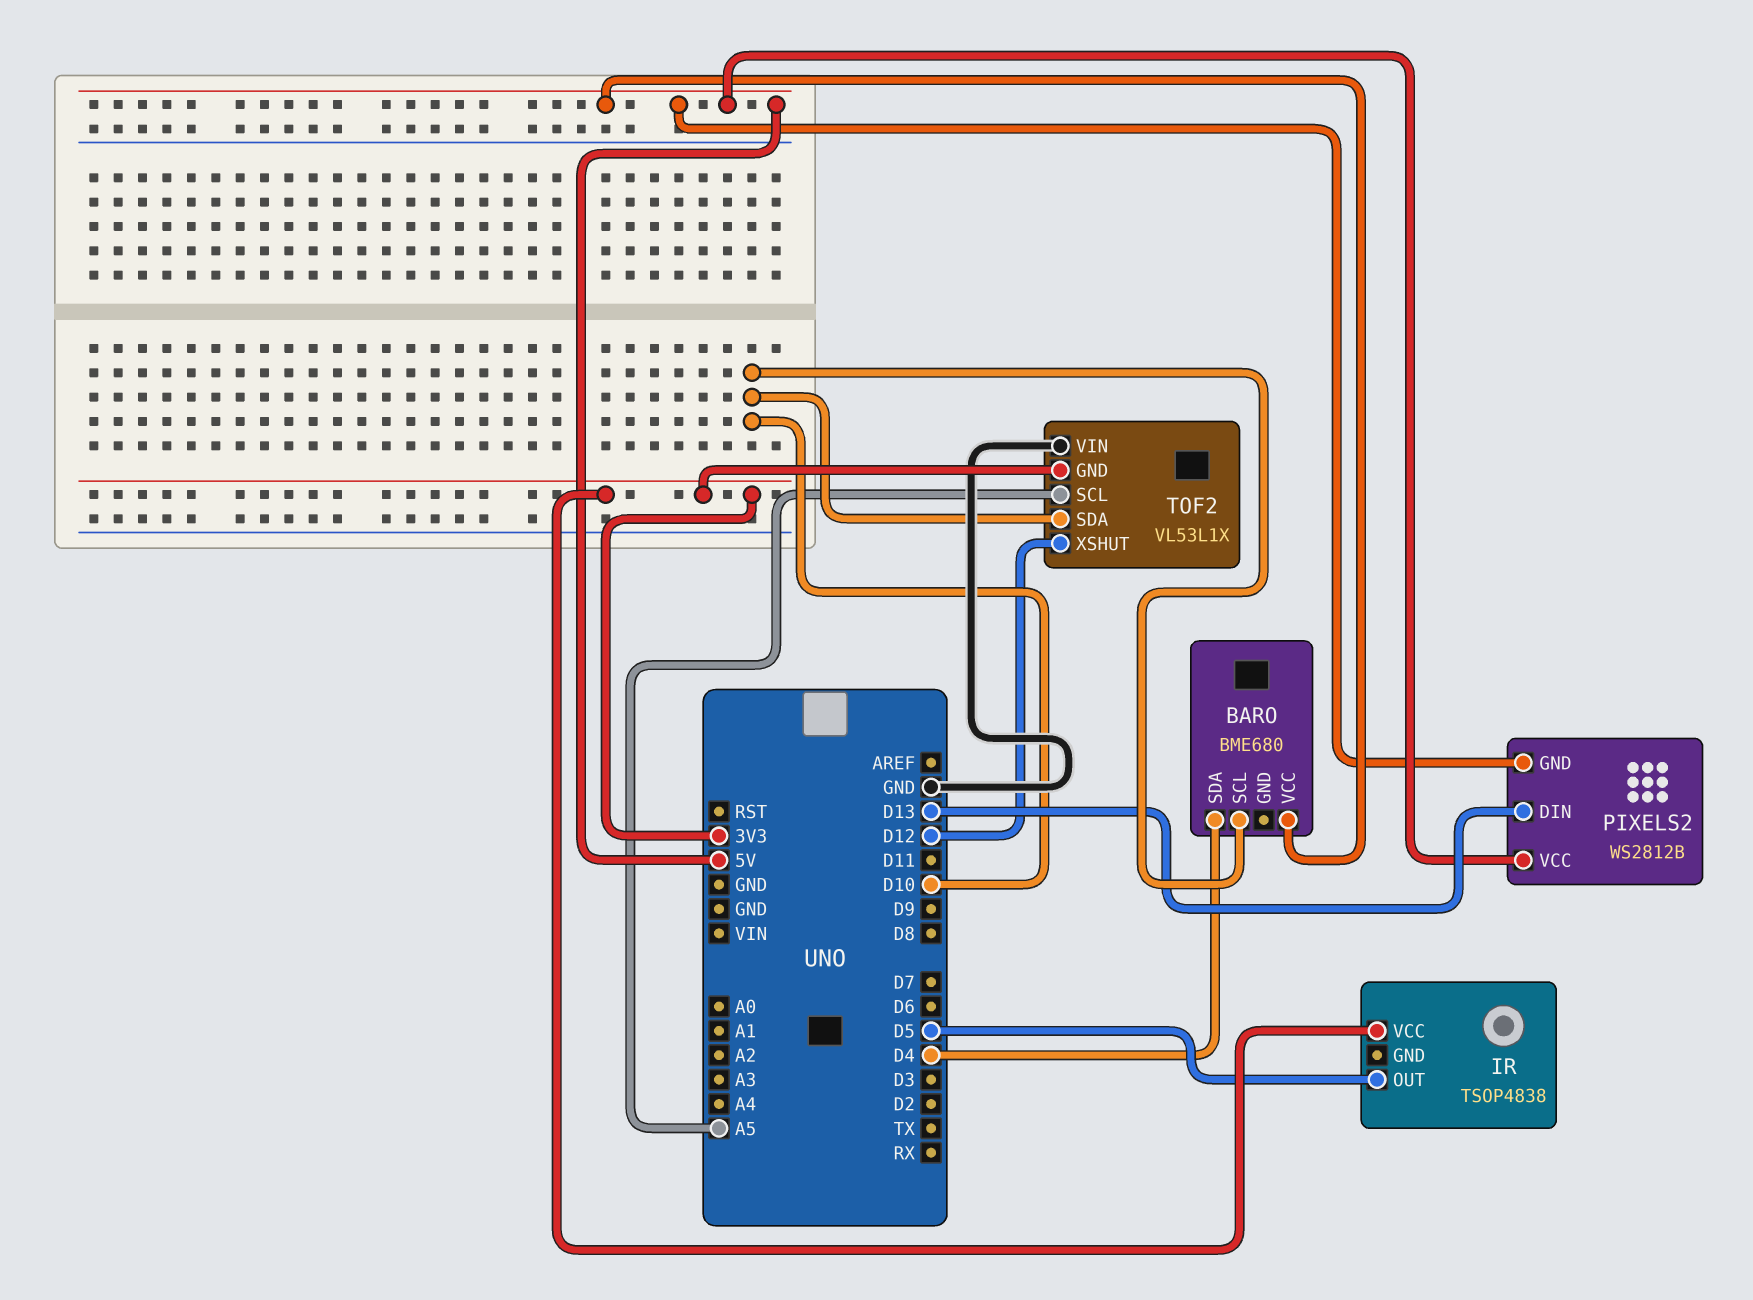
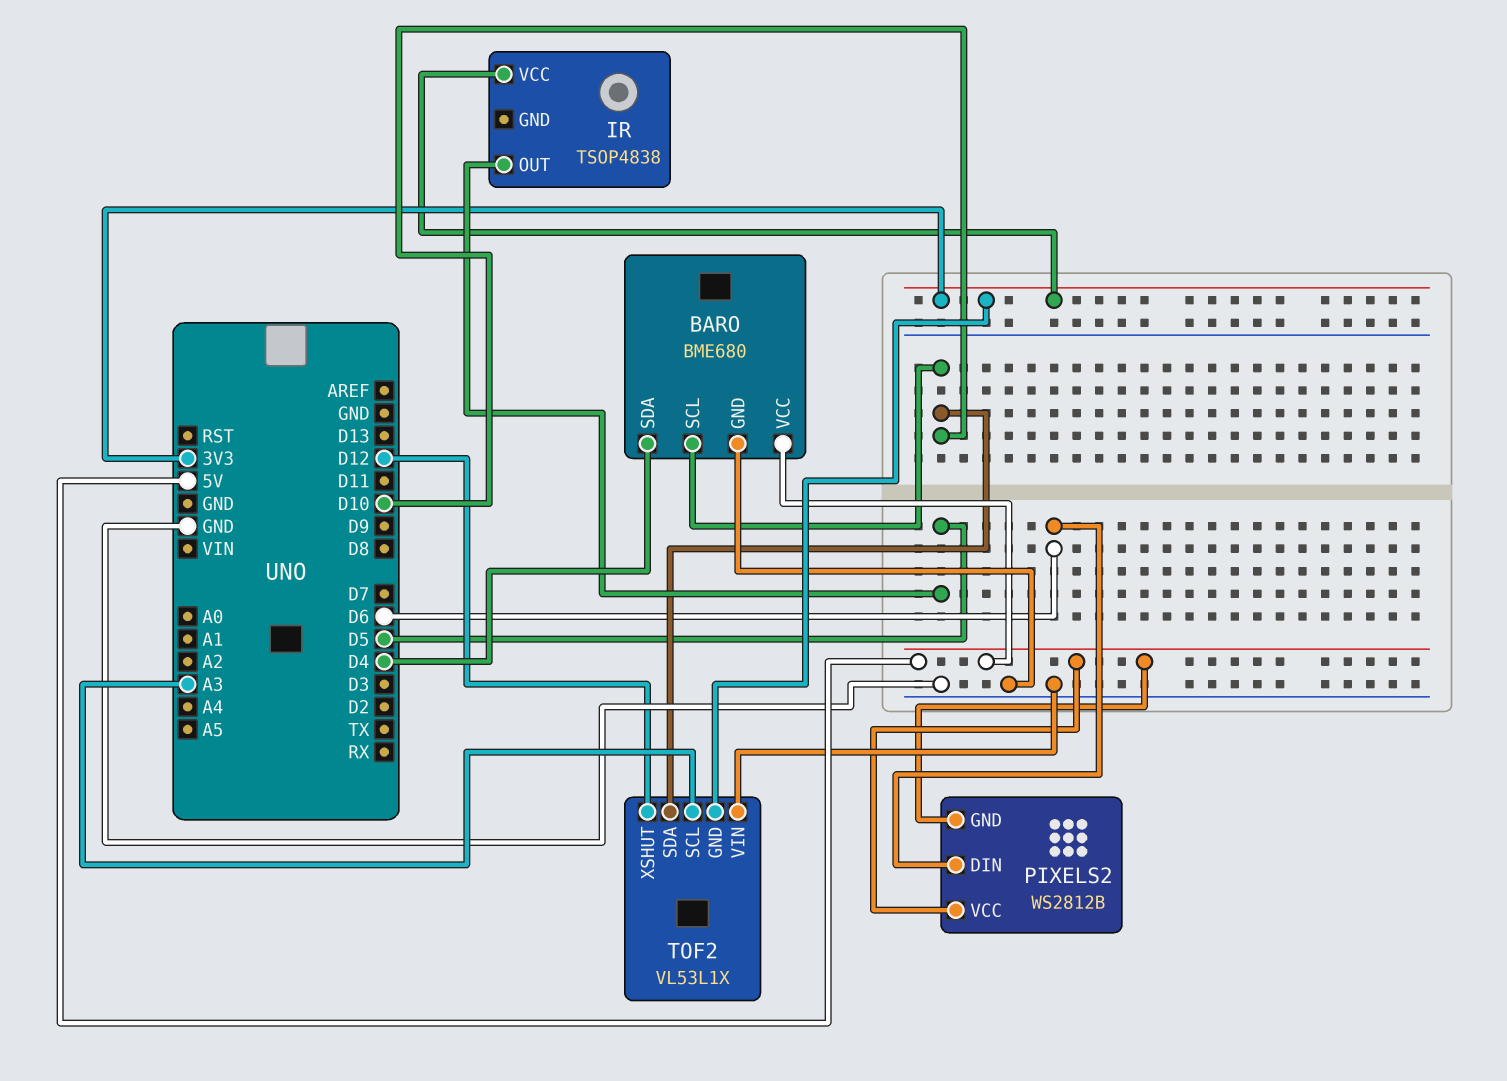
BARO pin GND: none -> GND
PIXELS2 pin DIN: D13 -> D6
TOF2 pin SCL: A5 -> A3

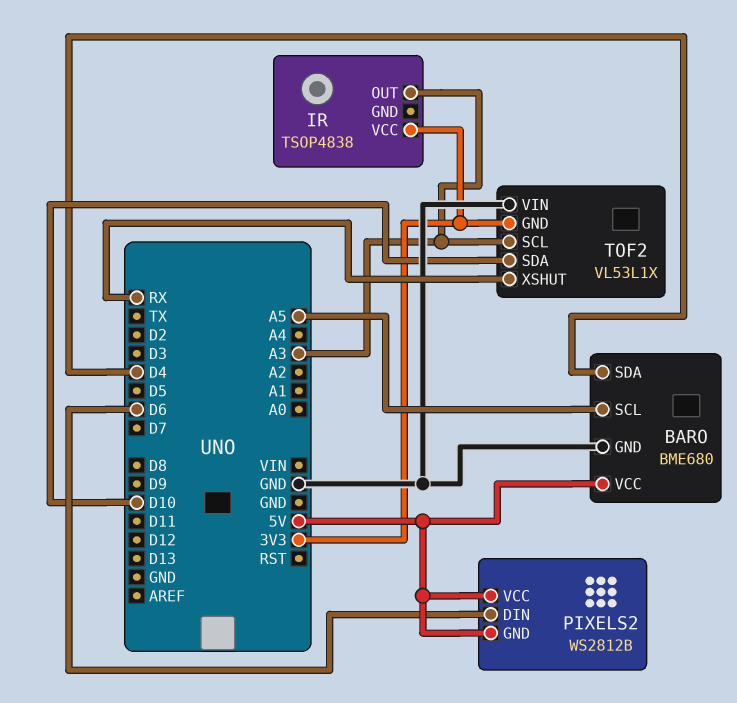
BARO pin SCL: D10 -> A5
IR pin OUT: D5 -> A3
TOF2 pin XSHUT: D12 -> RX

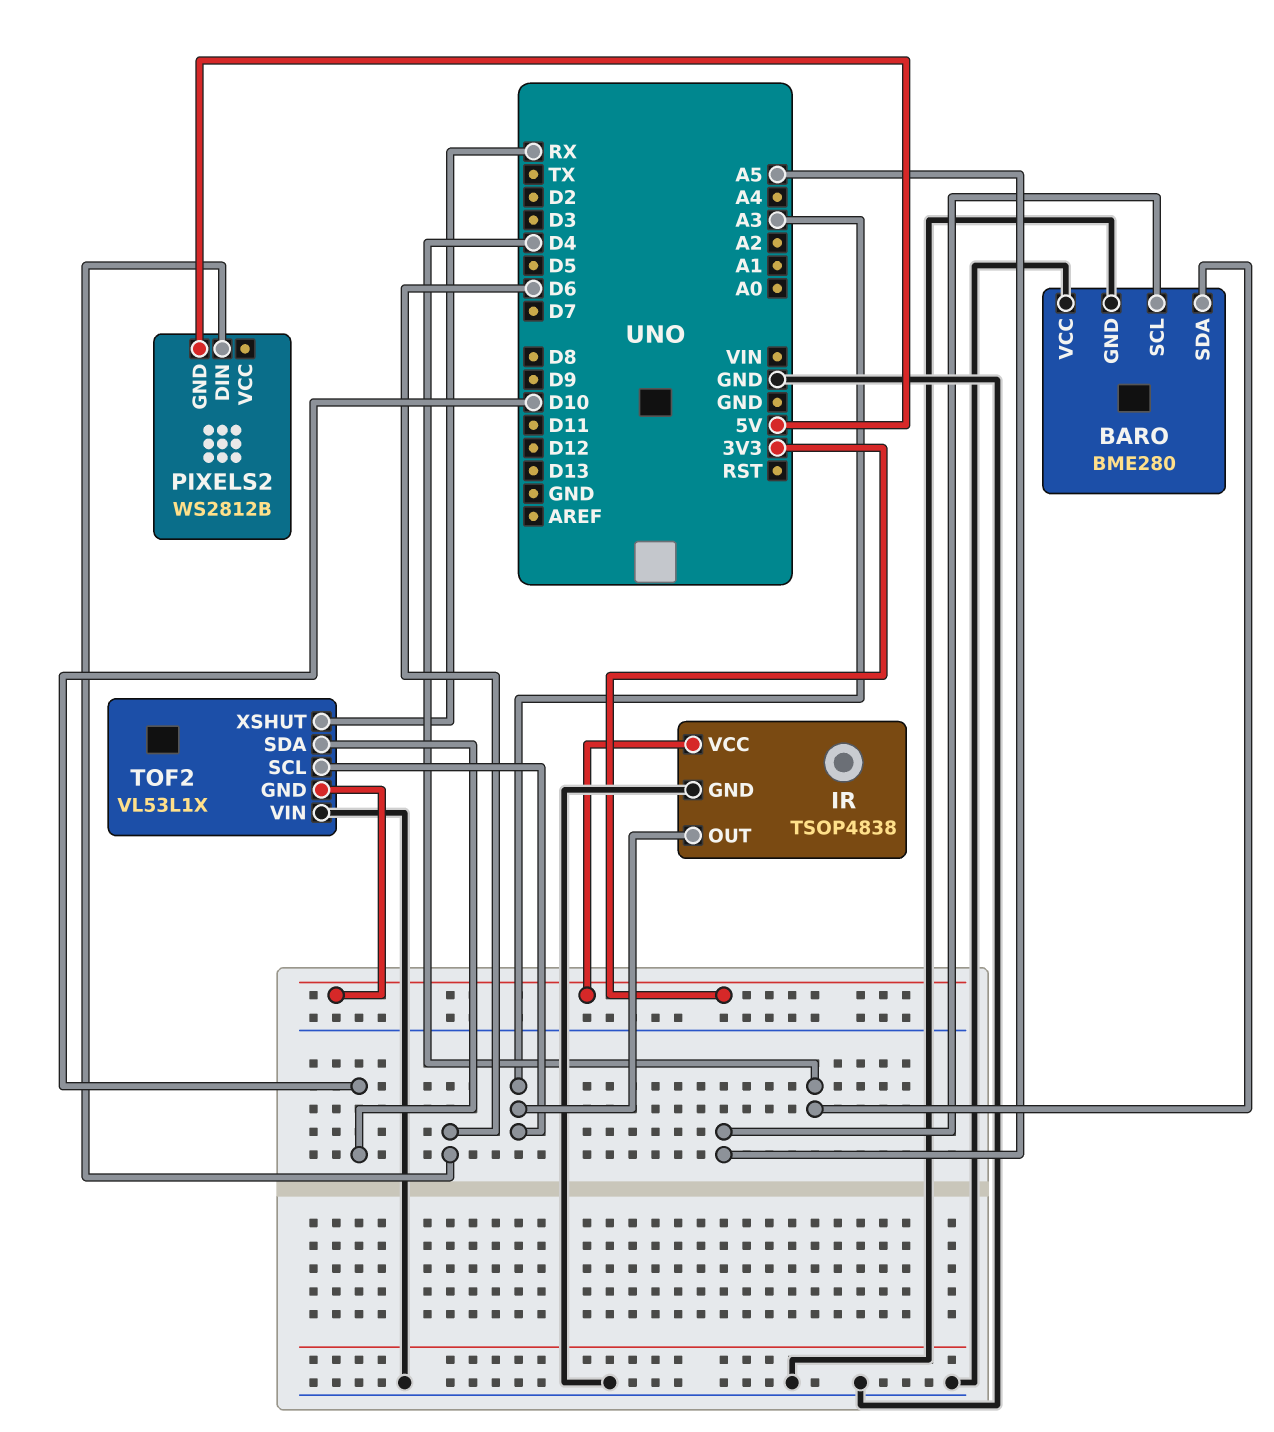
BARO: BME680 -> BME280
BARO pin VCC: 5V -> GND
IR pin GND: none -> GND
PIXELS2 pin VCC: 5V -> none

